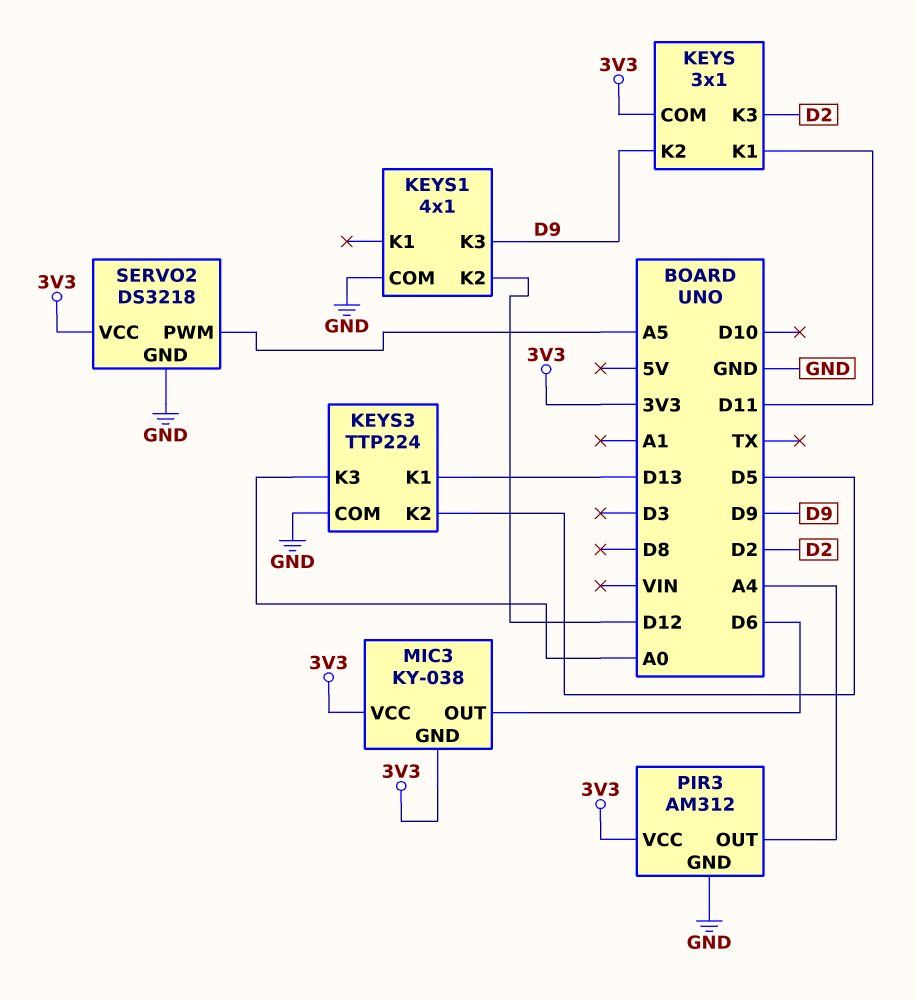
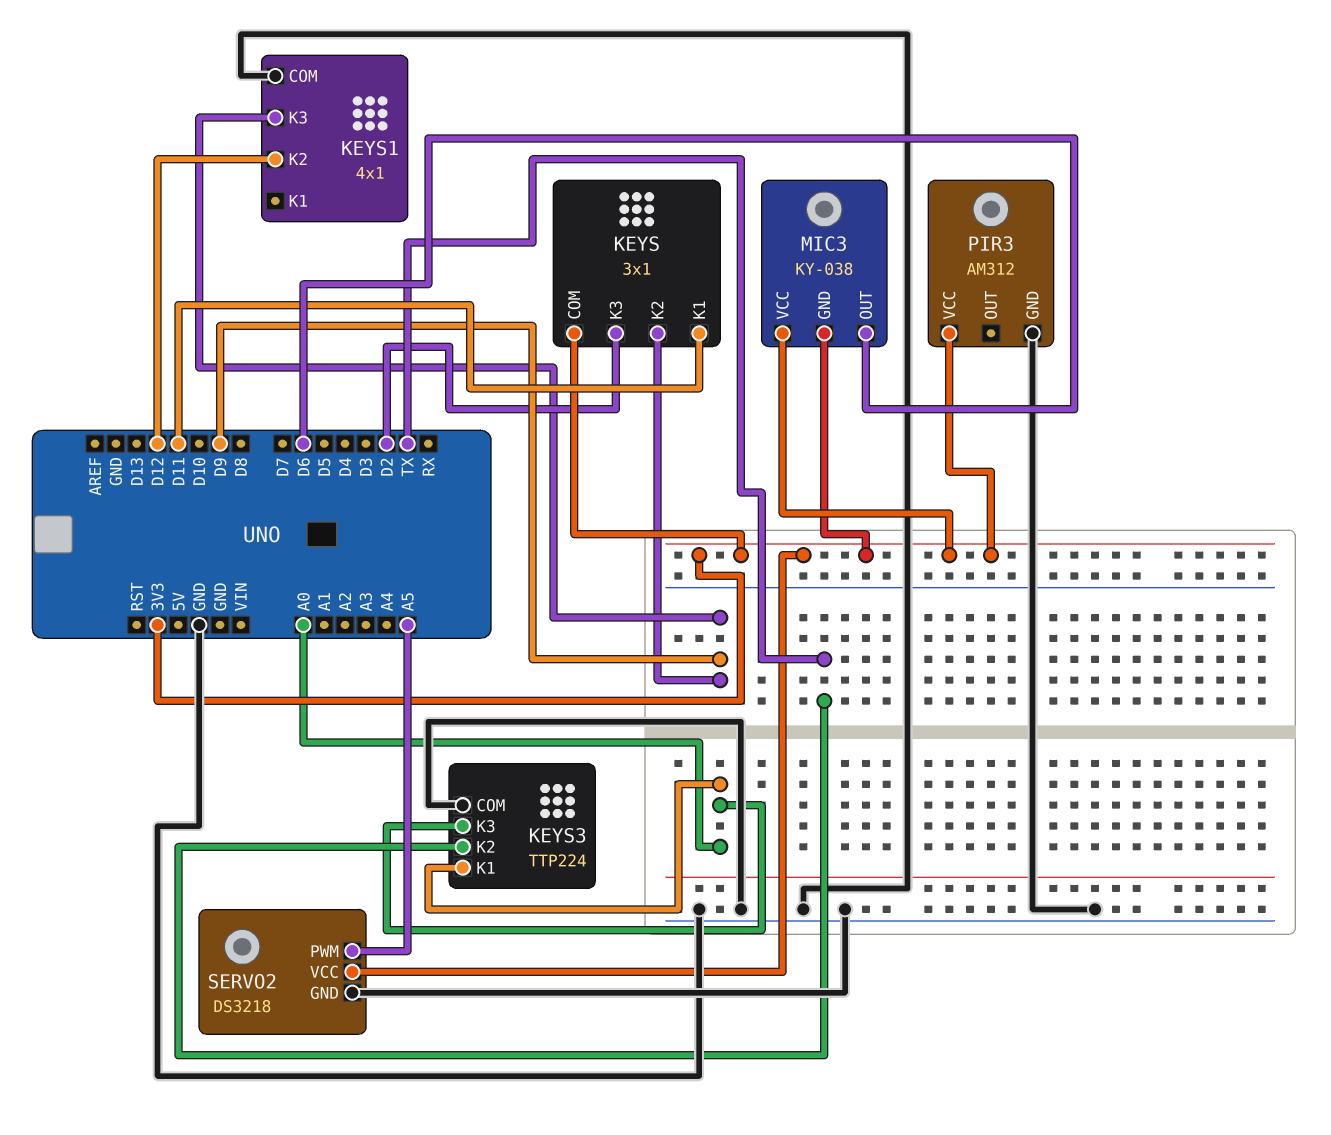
KEYS3 pin K1: D13 -> A0
KEYS3 pin K2: D5 -> TX
PIR3 pin OUT: A4 -> none

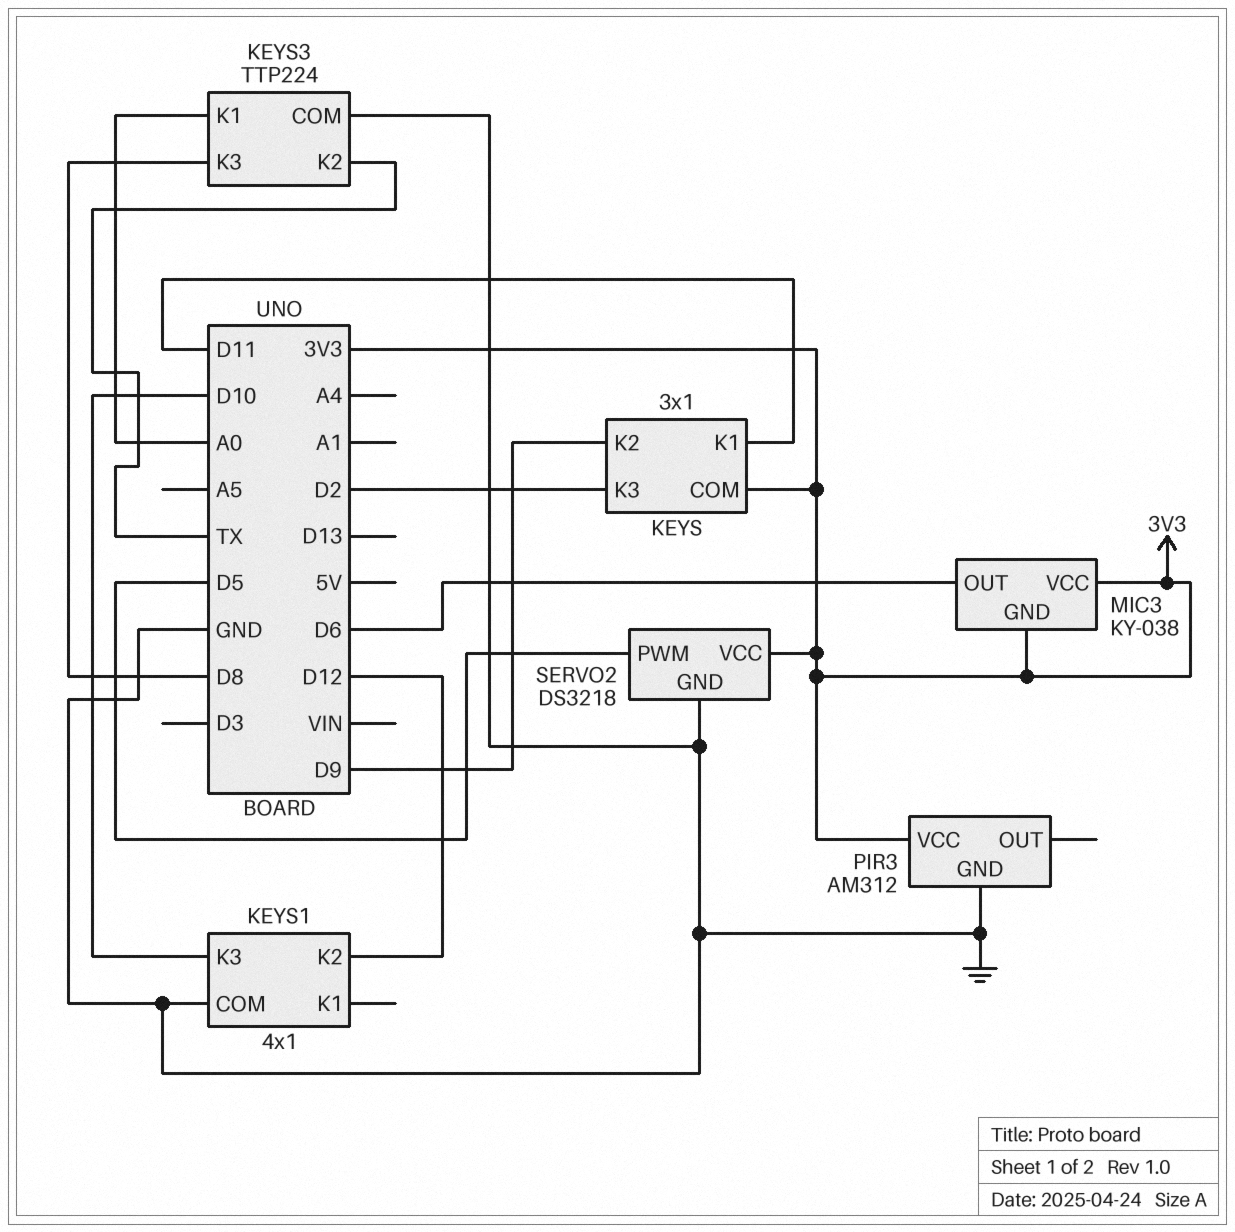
KEYS1 pin K3: D9 -> D10
KEYS3 pin K3: A0 -> D8
SERVO2 pin PWM: A5 -> D5

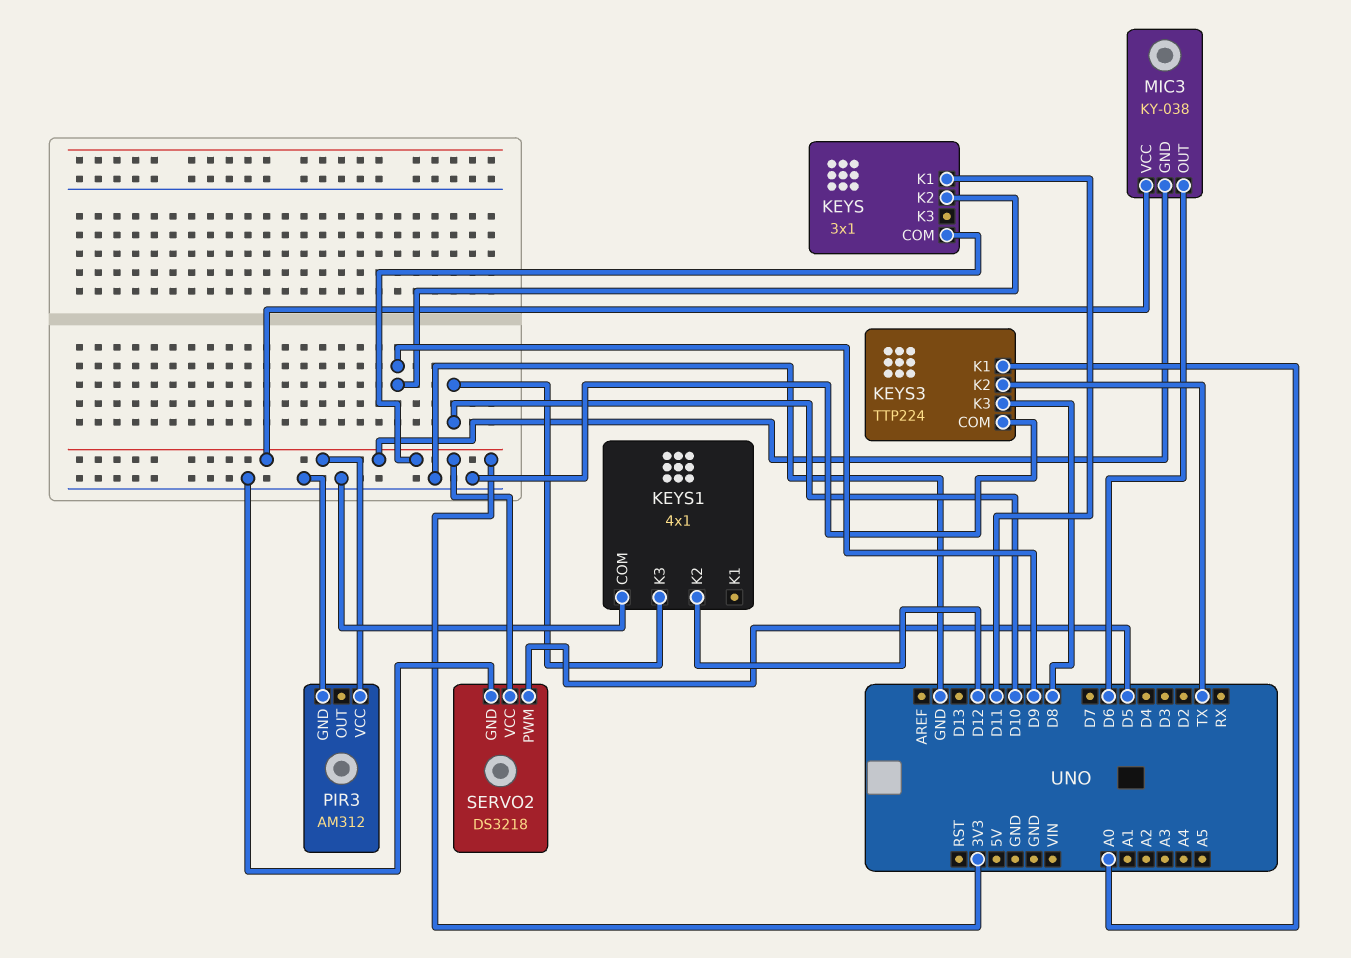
KEYS pin K3: D2 -> none

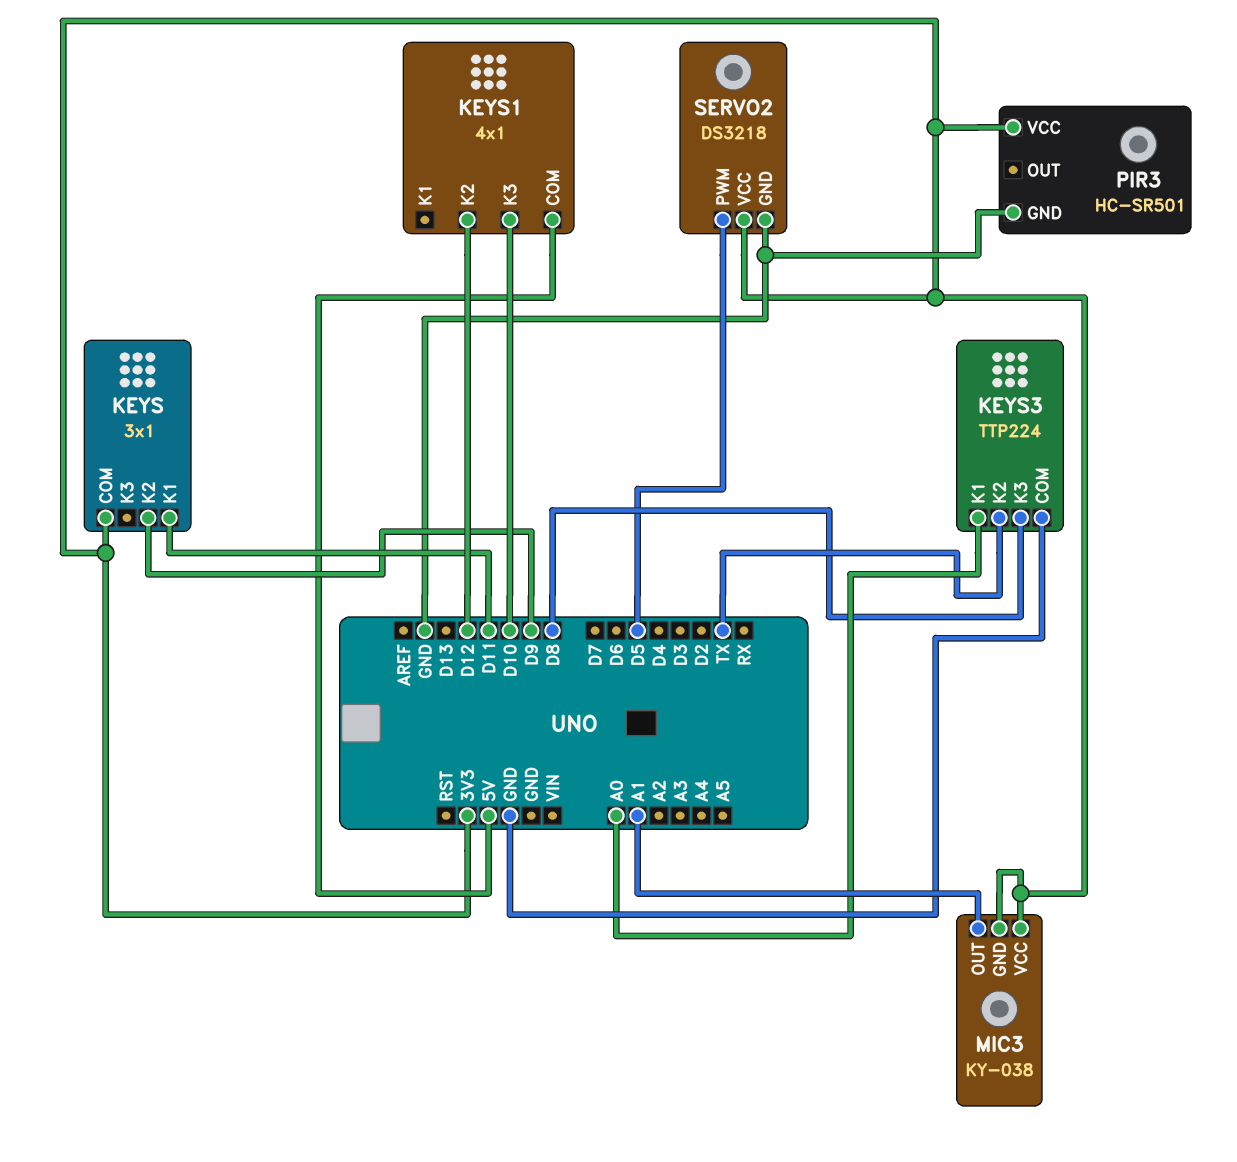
KEYS1 pin COM: GND -> 5V
MIC3 pin OUT: D6 -> A1
PIR3: AM312 -> HC-SR501

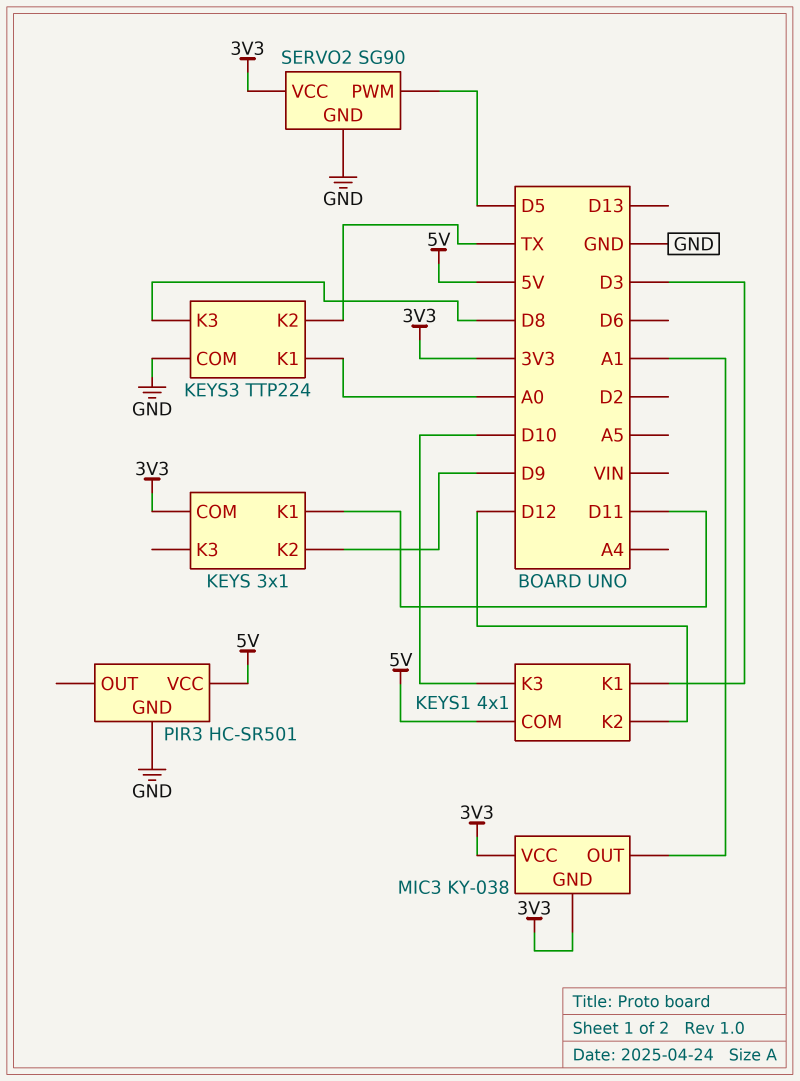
KEYS1 pin K1: none -> D3
PIR3 pin VCC: 3V3 -> 5V
SERVO2: DS3218 -> SG90

